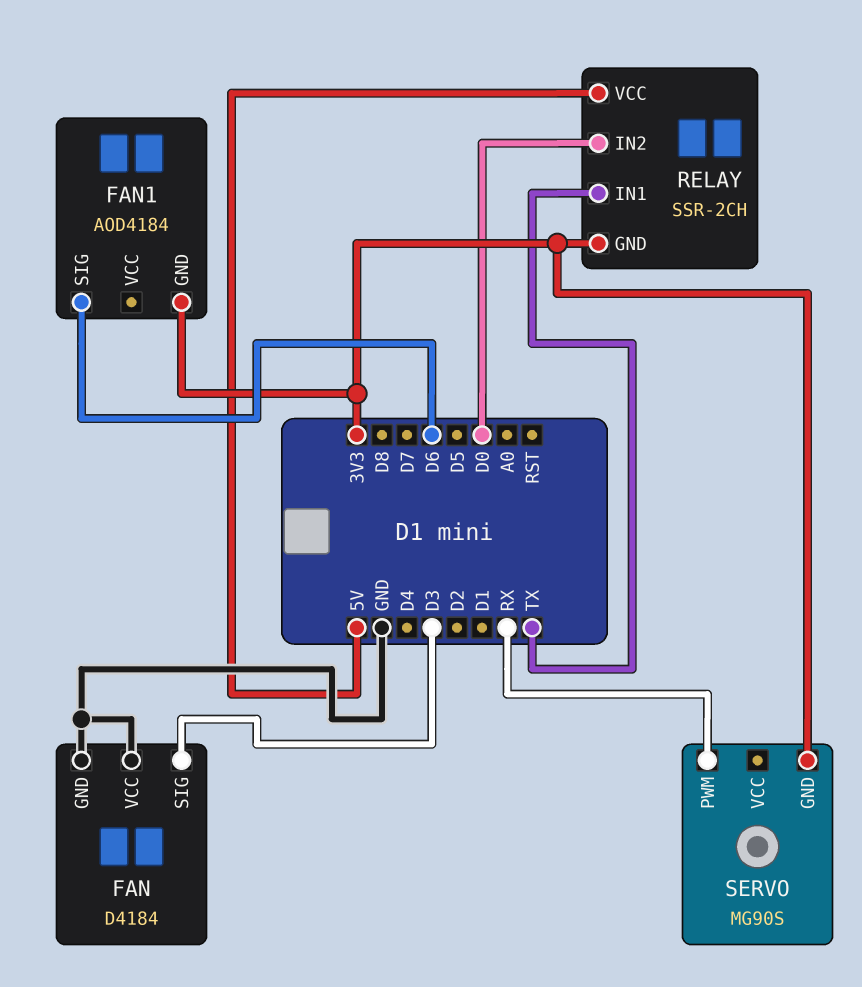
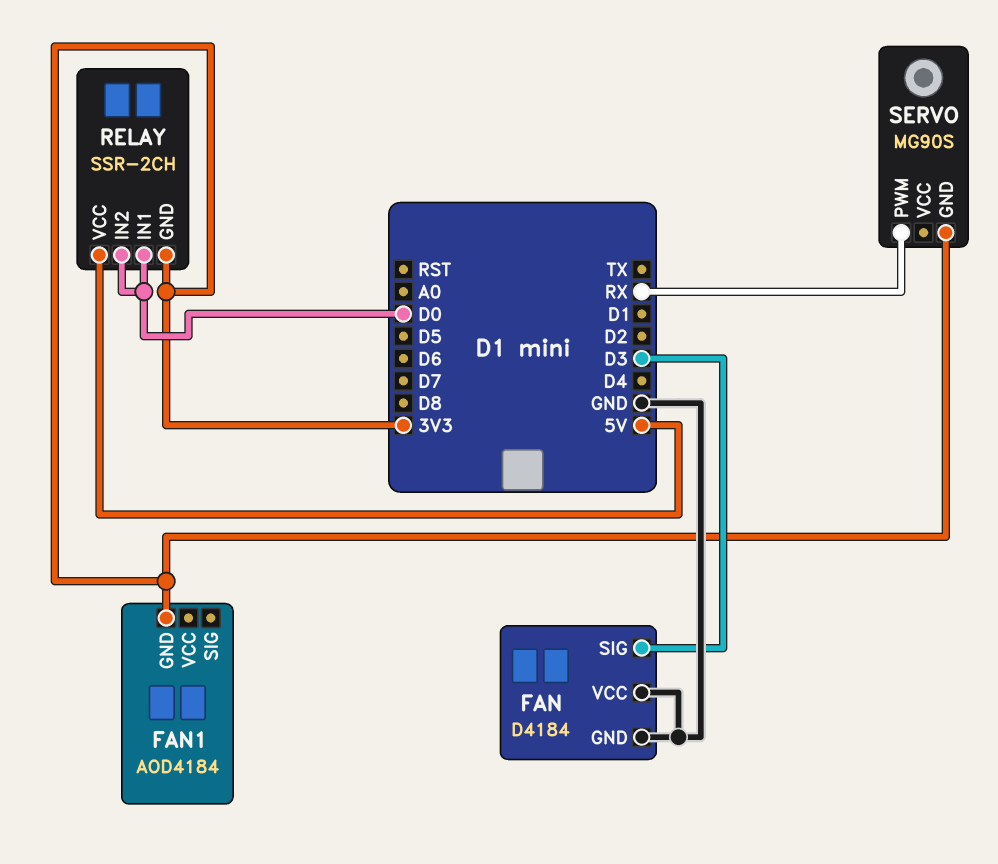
FAN1 pin SIG: D6 -> none
RELAY pin IN1: TX -> D0

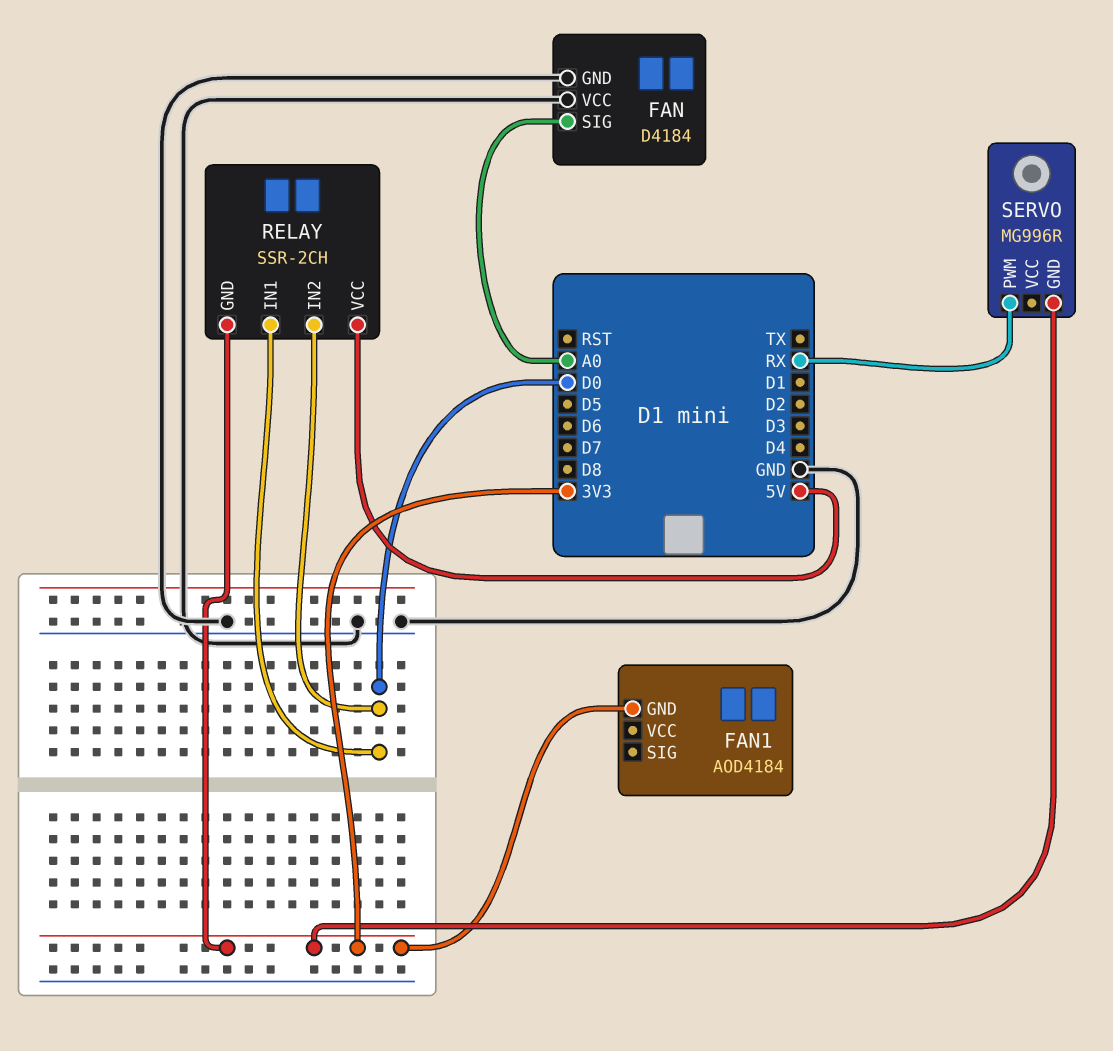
FAN pin SIG: D3 -> A0
SERVO: MG90S -> MG996R

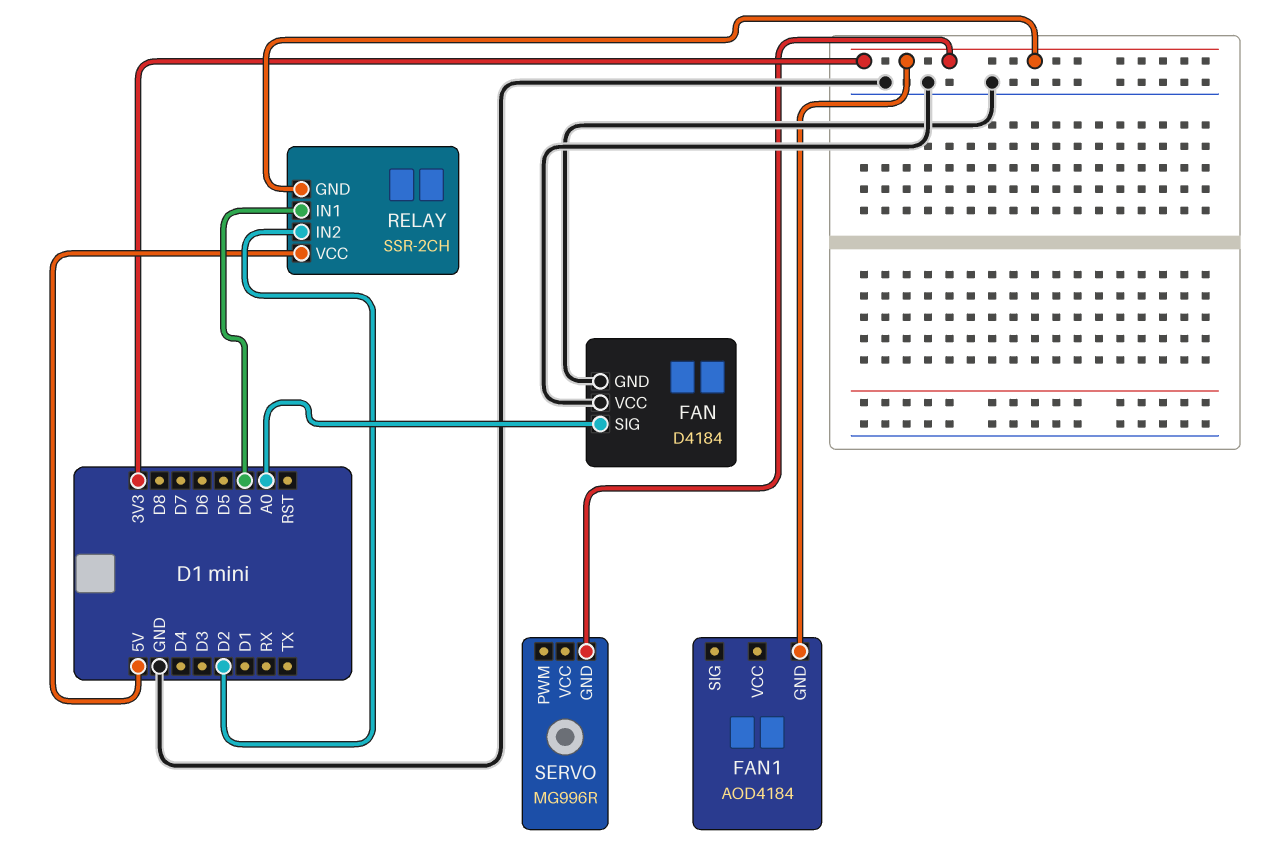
RELAY pin IN2: D0 -> D2
SERVO pin PWM: RX -> none

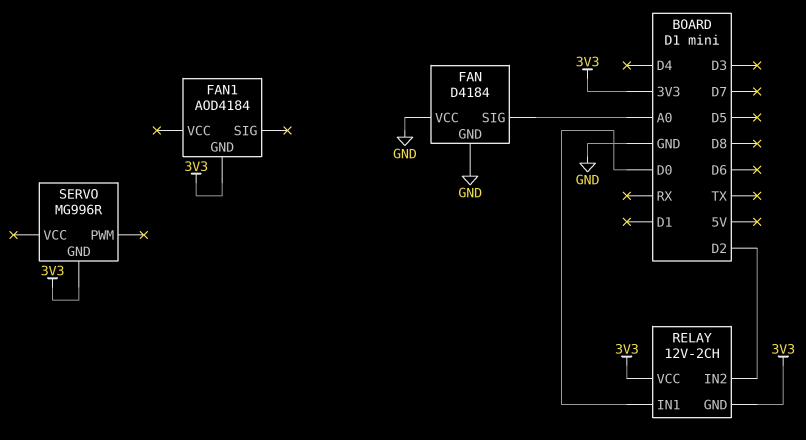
RELAY: SSR-2CH -> 12V-2CH
RELAY pin VCC: 5V -> 3V3

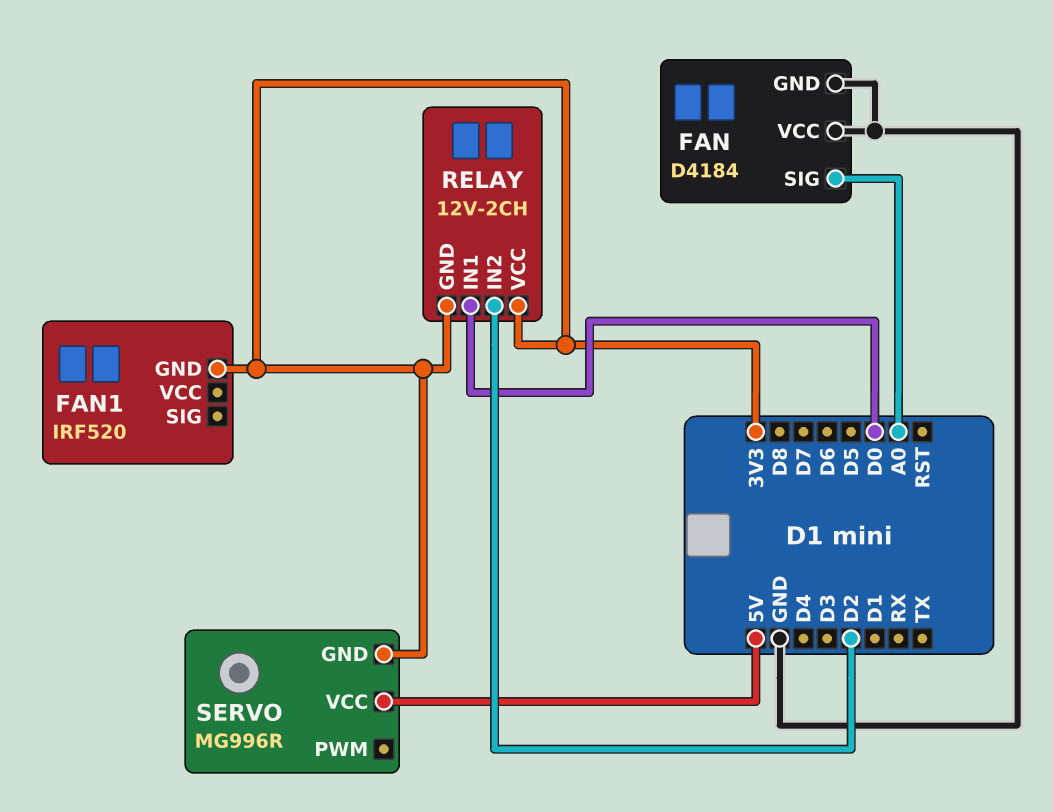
FAN1: AOD4184 -> IRF520
SERVO pin VCC: none -> 5V

